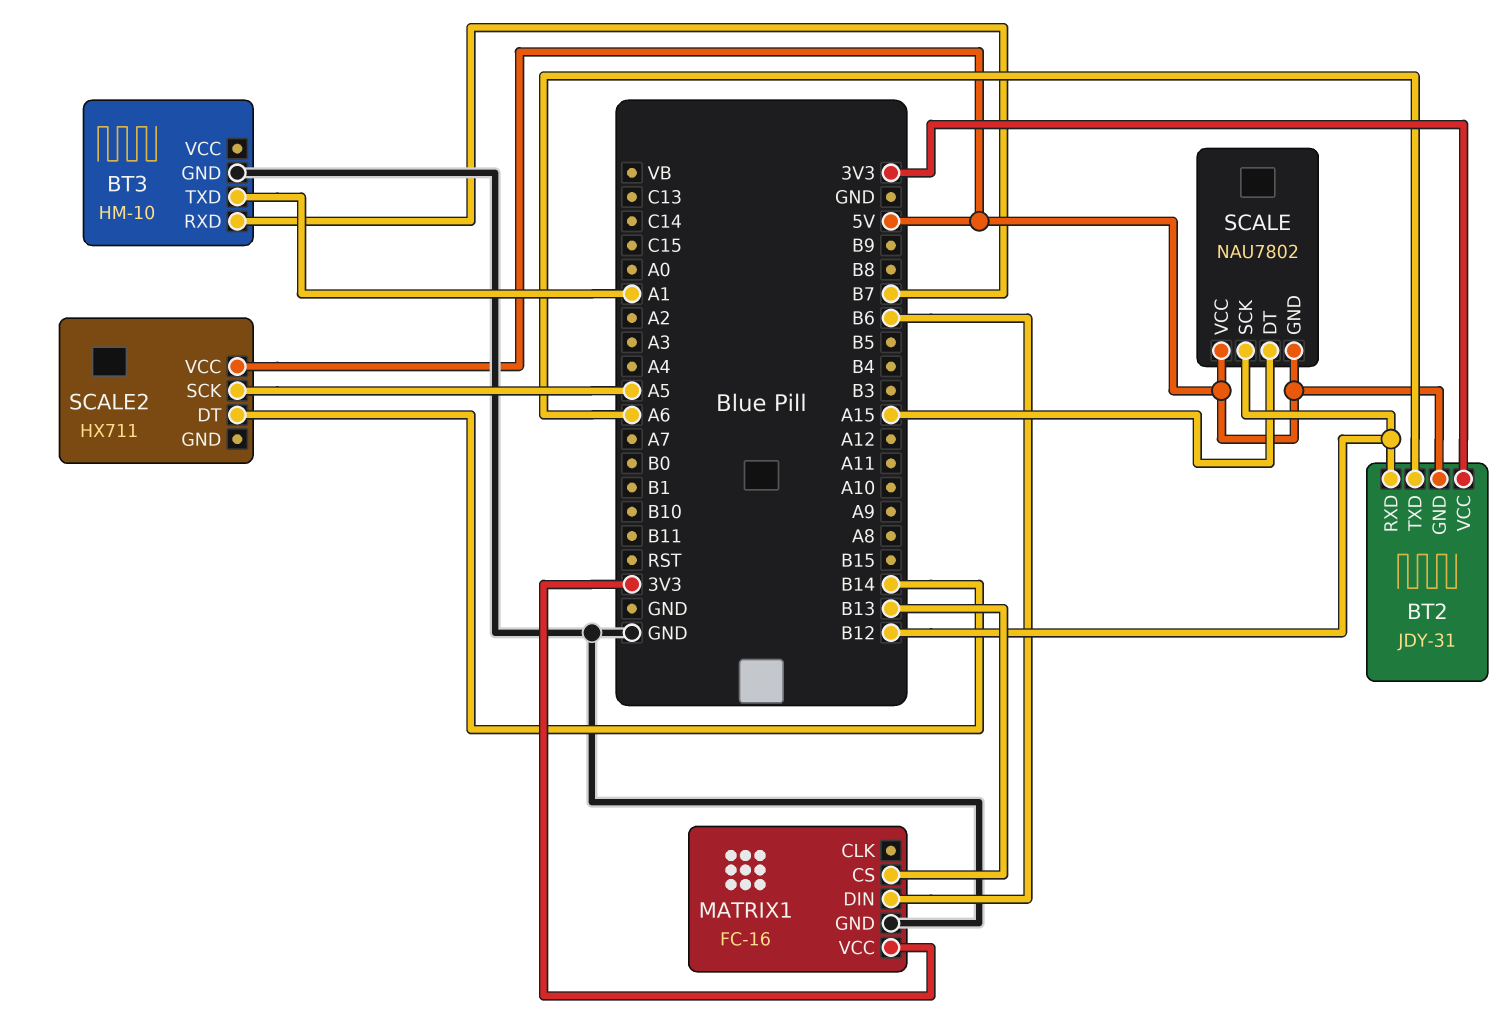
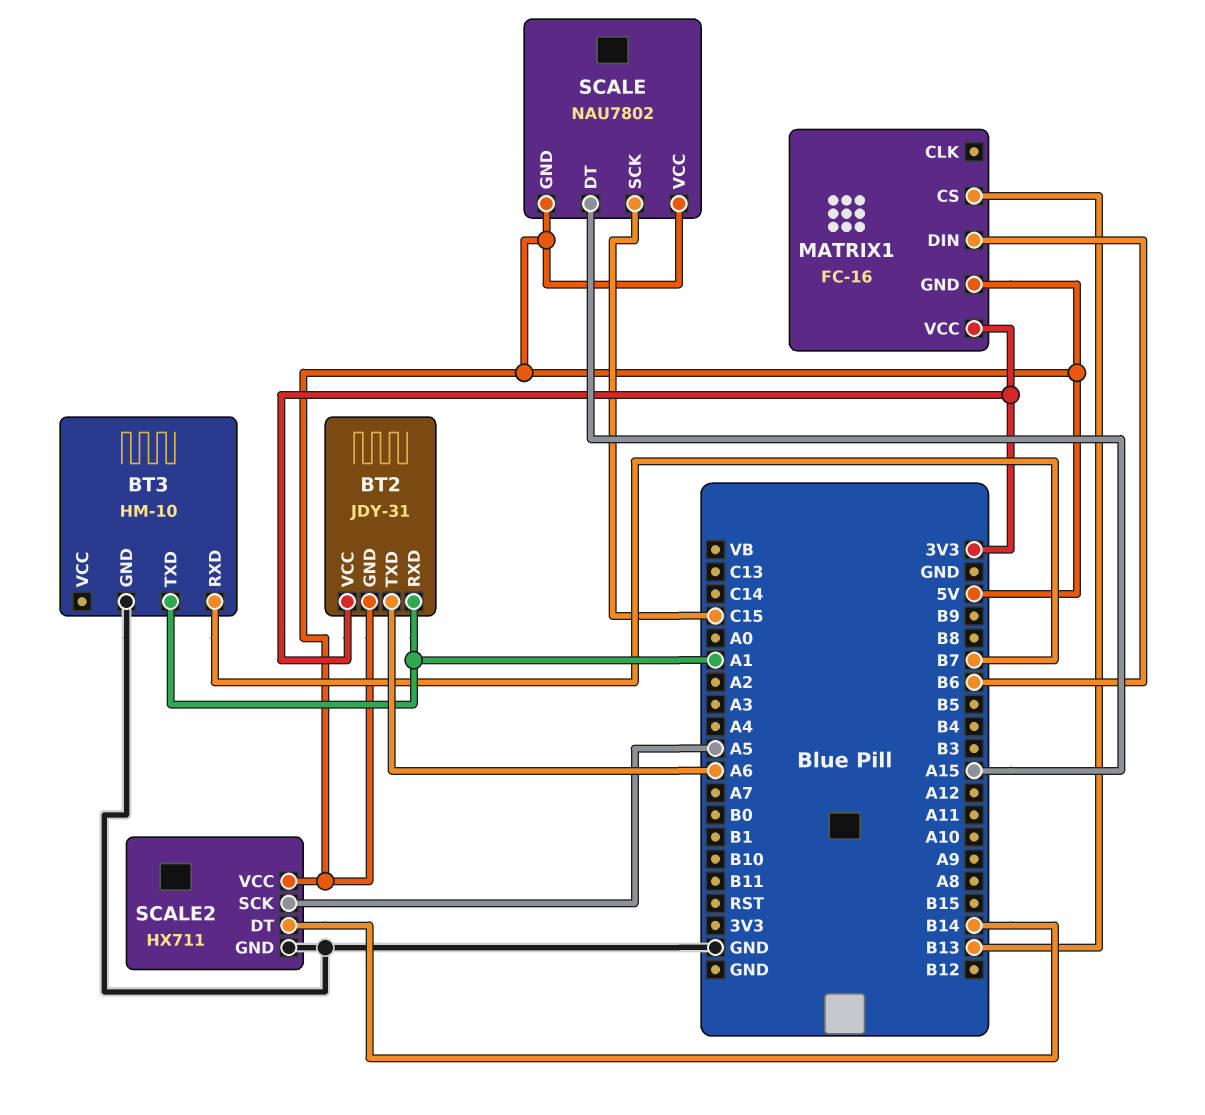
BT2 pin RXD: B12 -> A1
MATRIX1 pin GND: GND -> 5V
SCALE pin SCK: B12 -> C15
SCALE2 pin GND: none -> GND

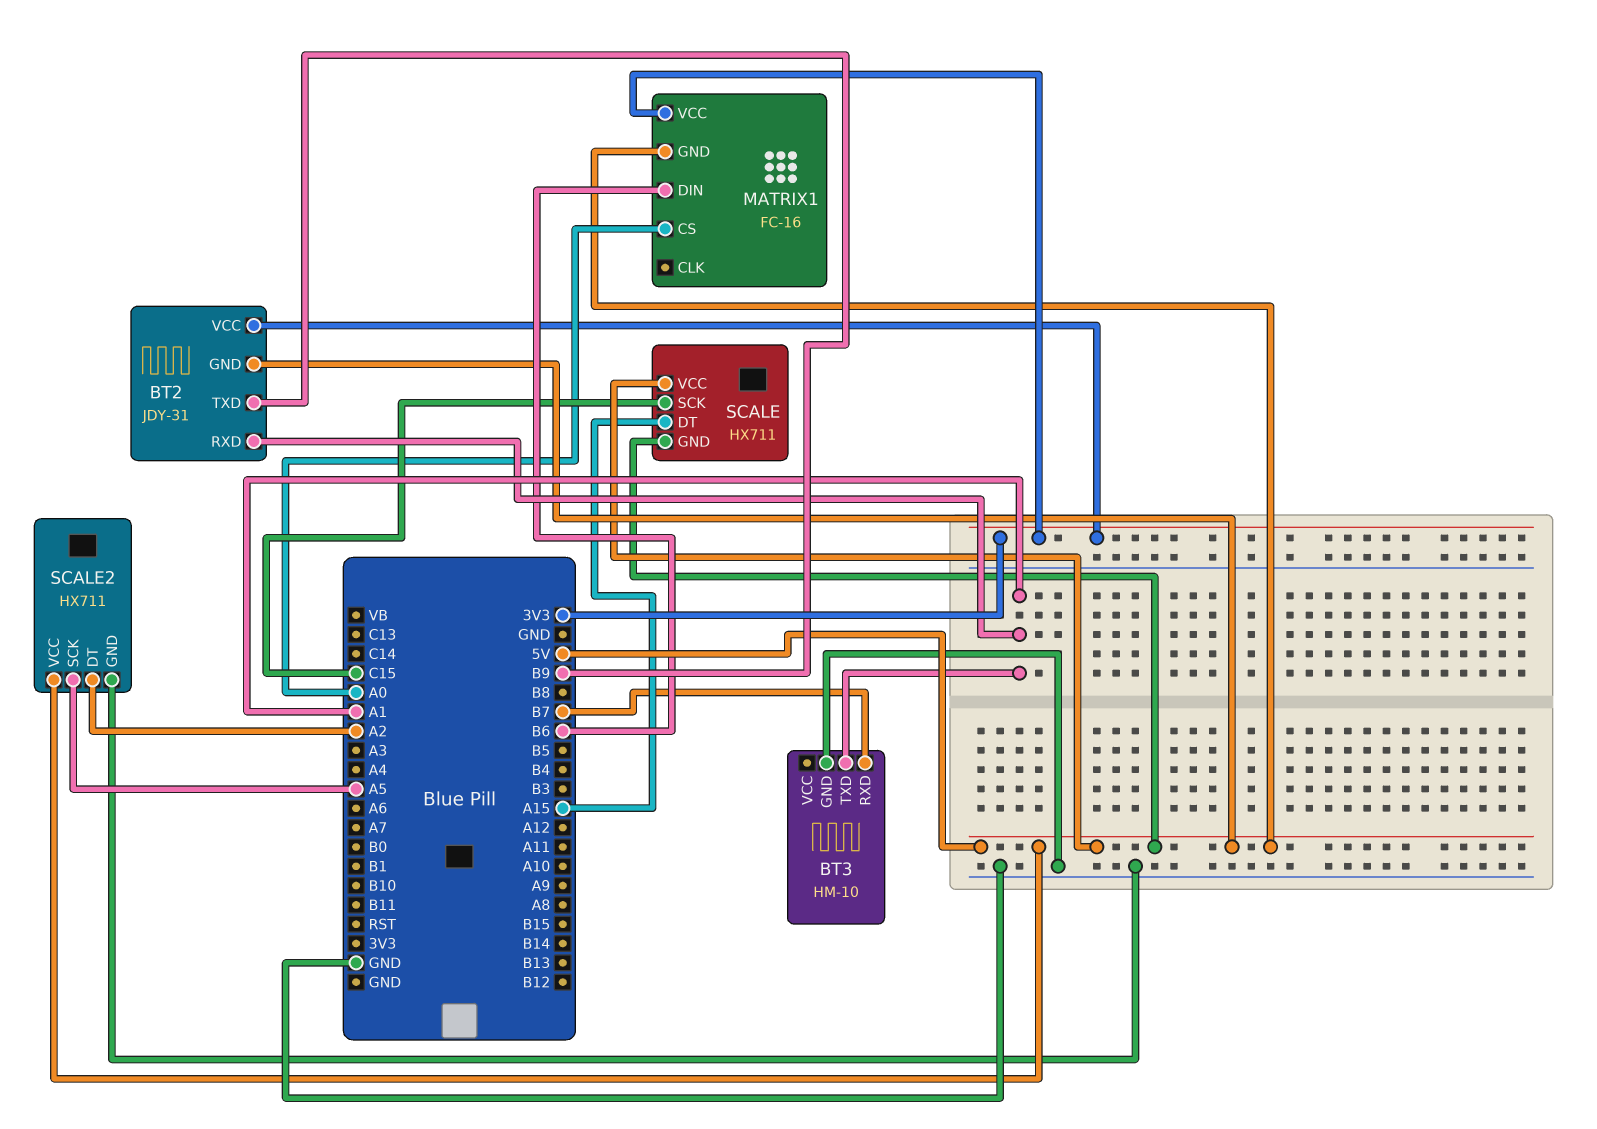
BT2 pin TXD: A6 -> B9
MATRIX1 pin CS: B13 -> A0
SCALE: NAU7802 -> HX711
SCALE2 pin DT: B14 -> A2

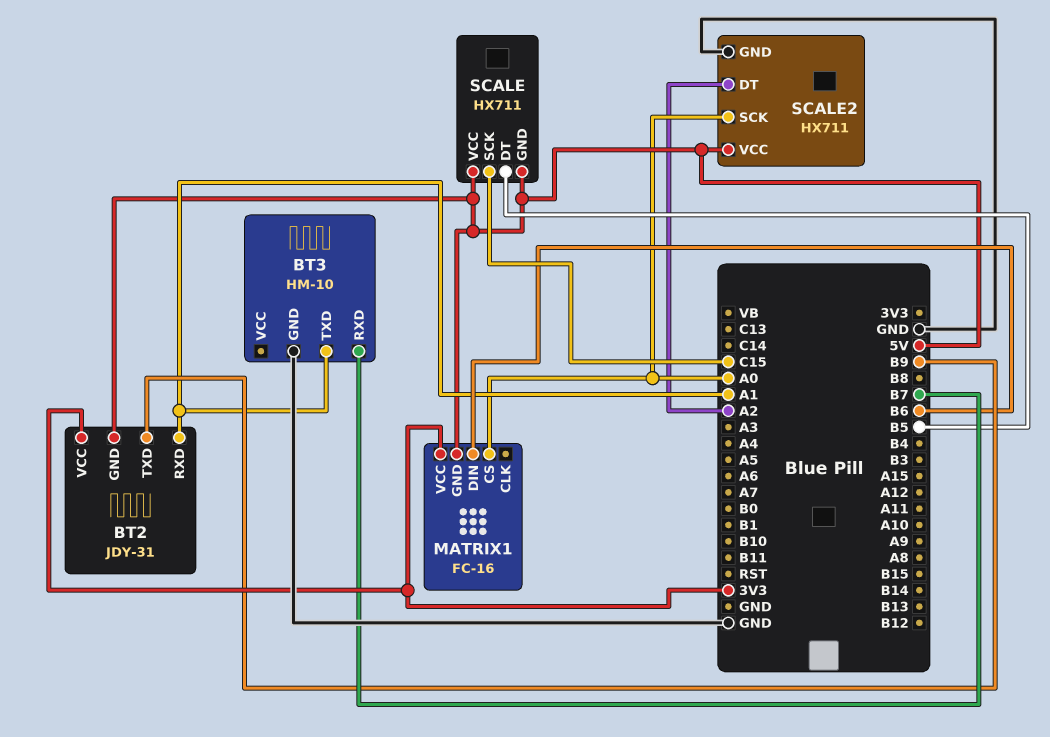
SCALE pin DT: A15 -> B5
SCALE2 pin SCK: A5 -> A0

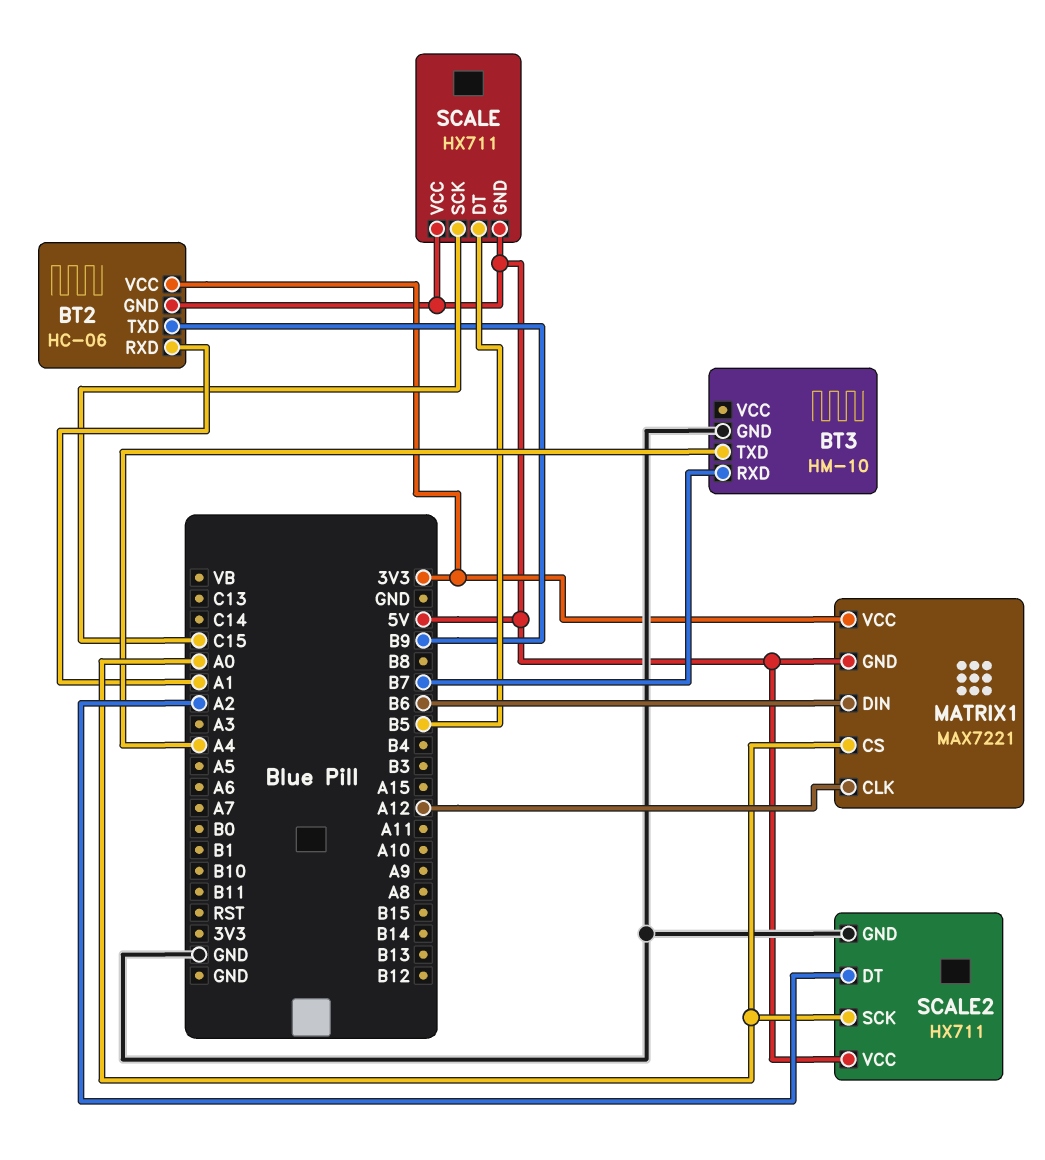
BT2: JDY-31 -> HC-06
BT3 pin TXD: A1 -> A4
MATRIX1: FC-16 -> MAX7221
MATRIX1 pin CLK: none -> A12

